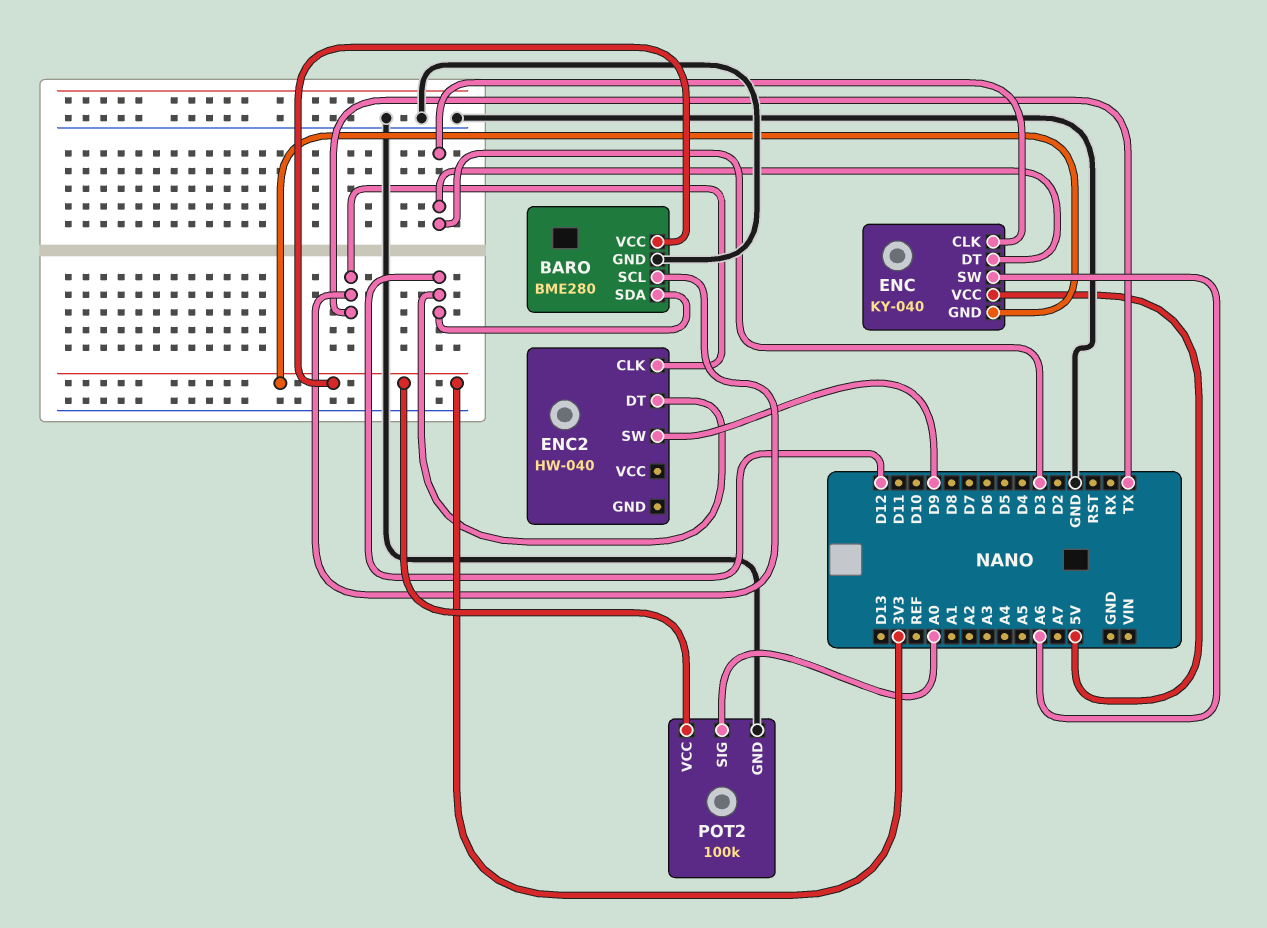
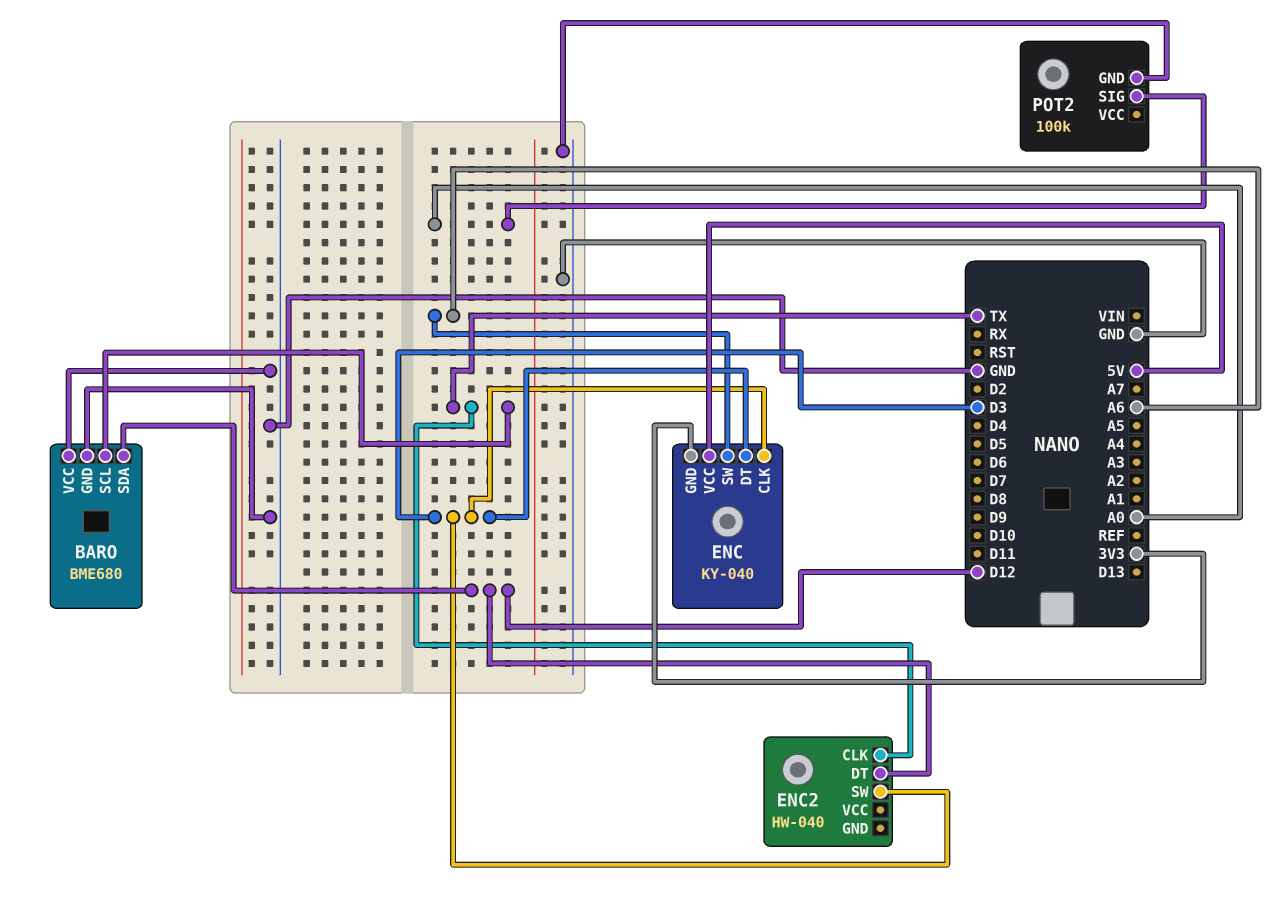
BARO: BME280 -> BME680
BARO pin VCC: 3V3 -> GND
ENC2 pin SW: D9 -> D3
POT2 pin VCC: 3V3 -> none

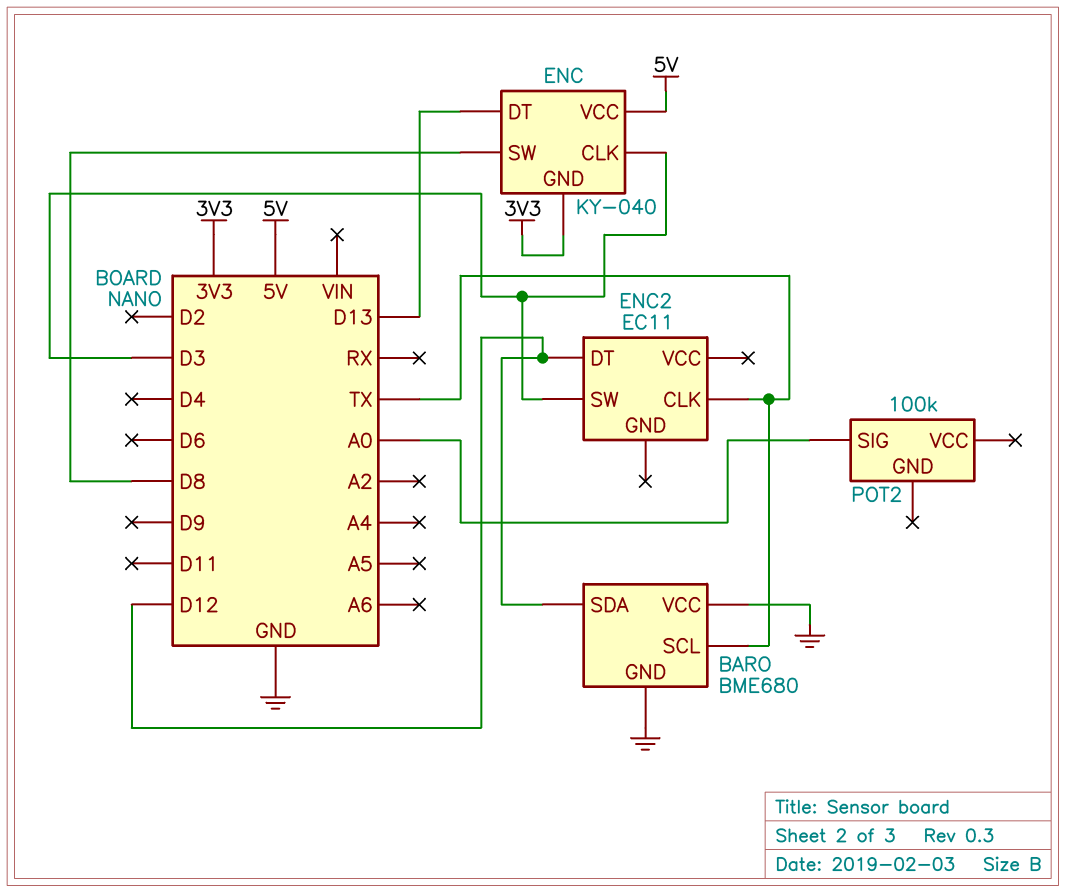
ENC pin DT: D3 -> D13
ENC pin SW: A6 -> D8
ENC2: HW-040 -> EC11
POT2 pin GND: GND -> none

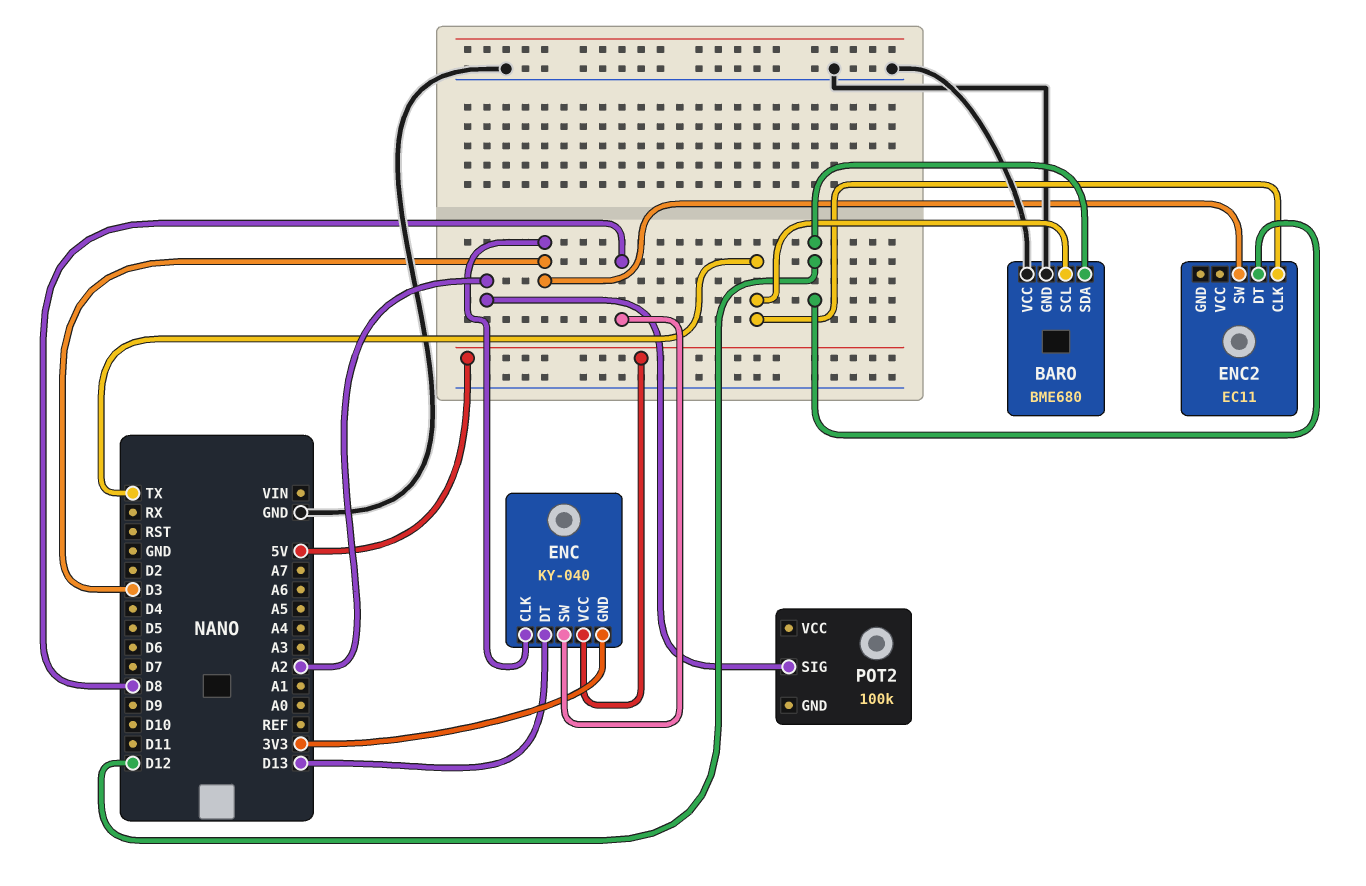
POT2 pin SIG: A0 -> A2

